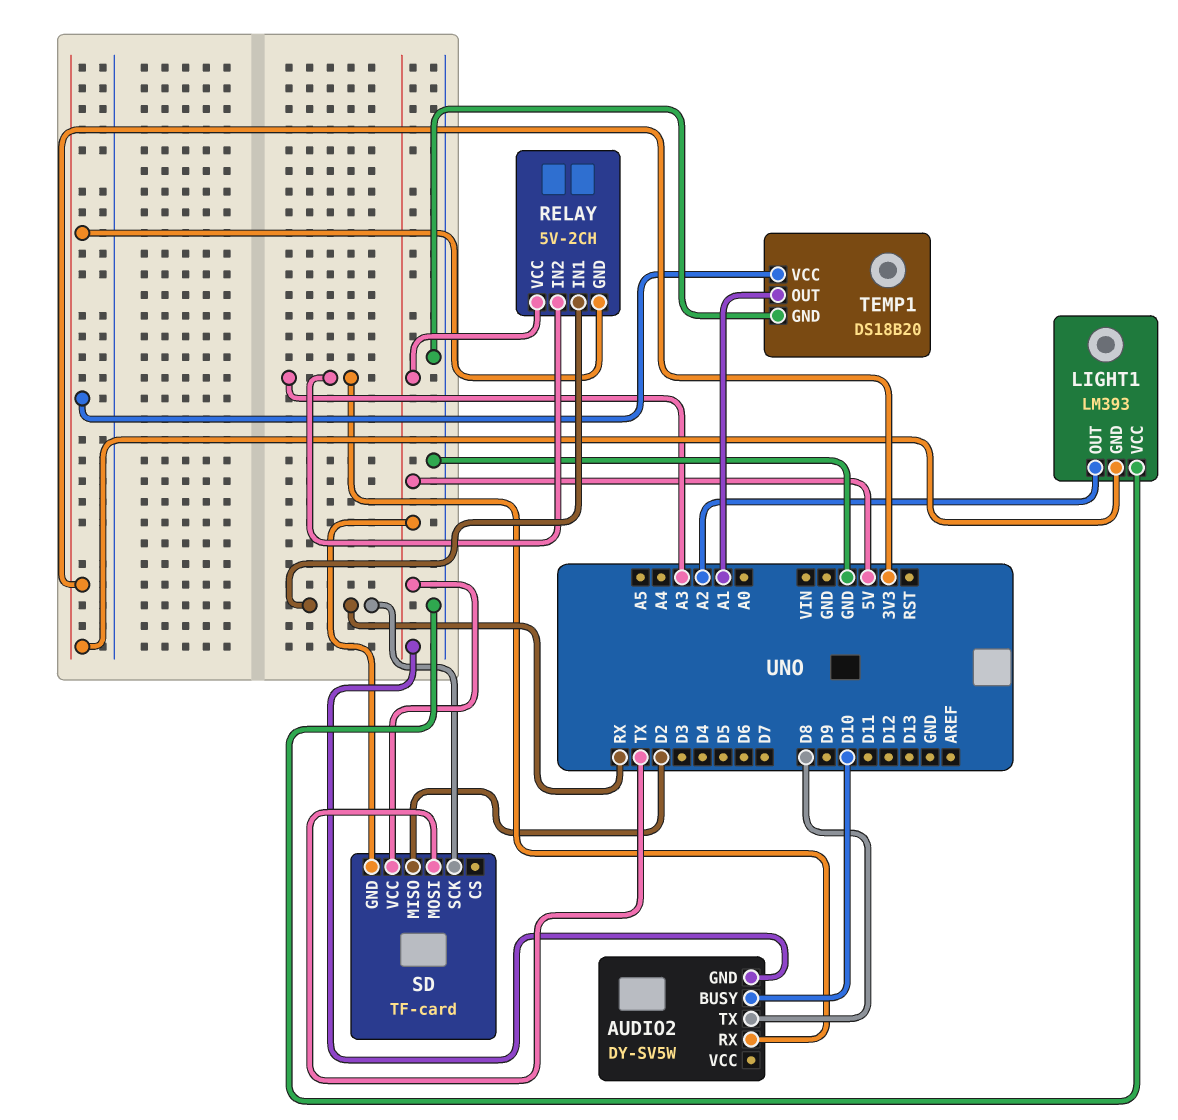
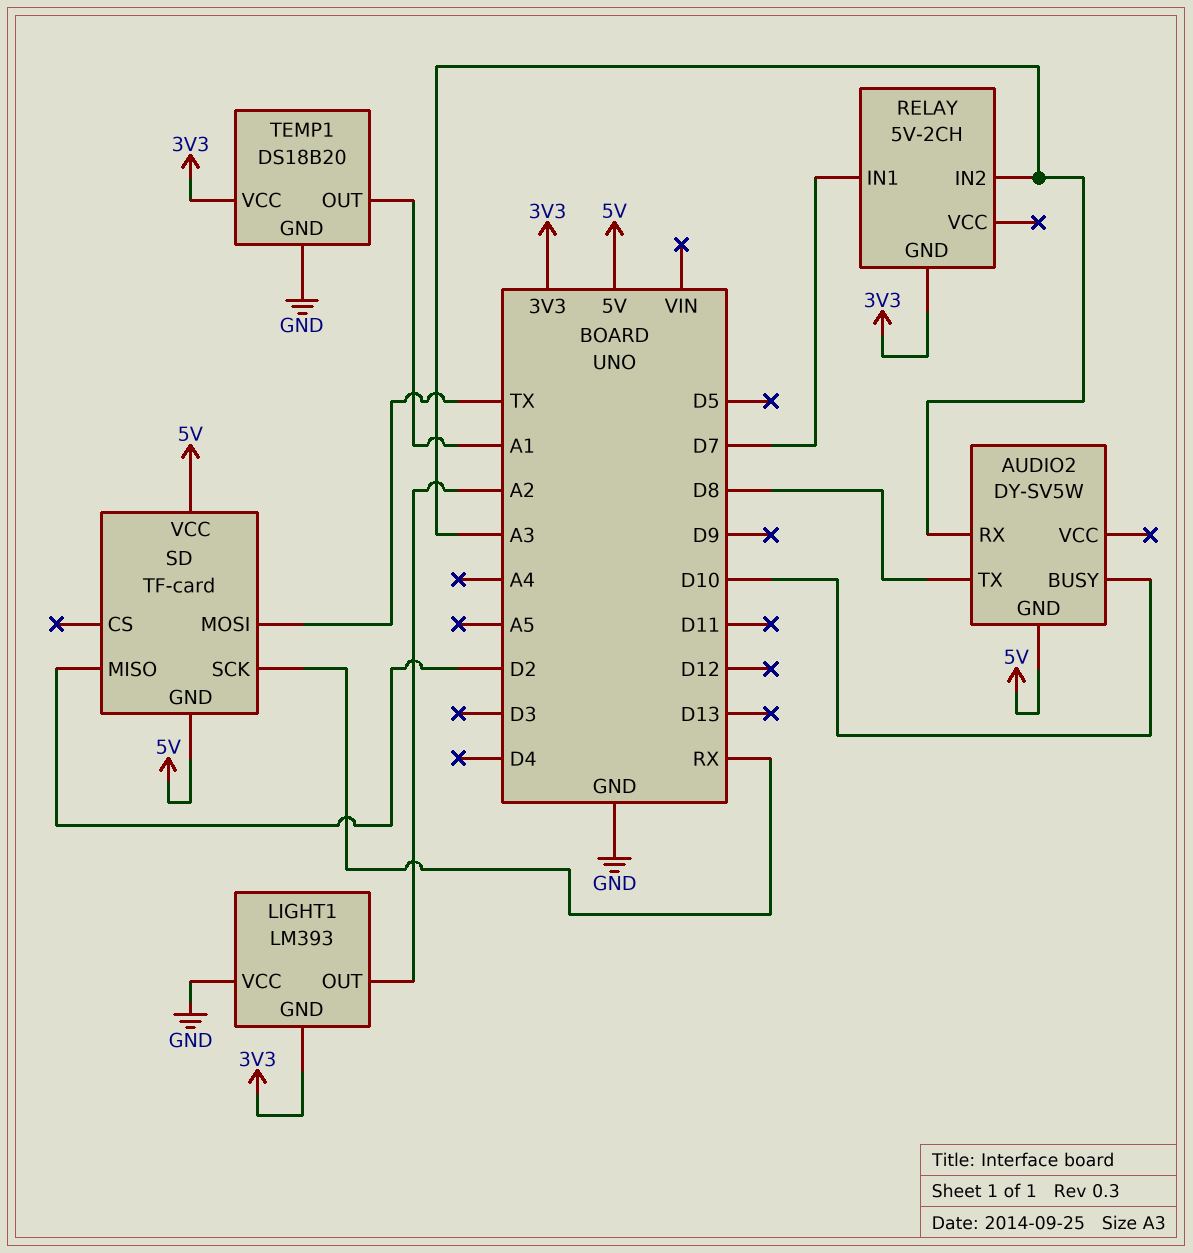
RELAY pin IN1: RX -> D7
RELAY pin VCC: 5V -> none

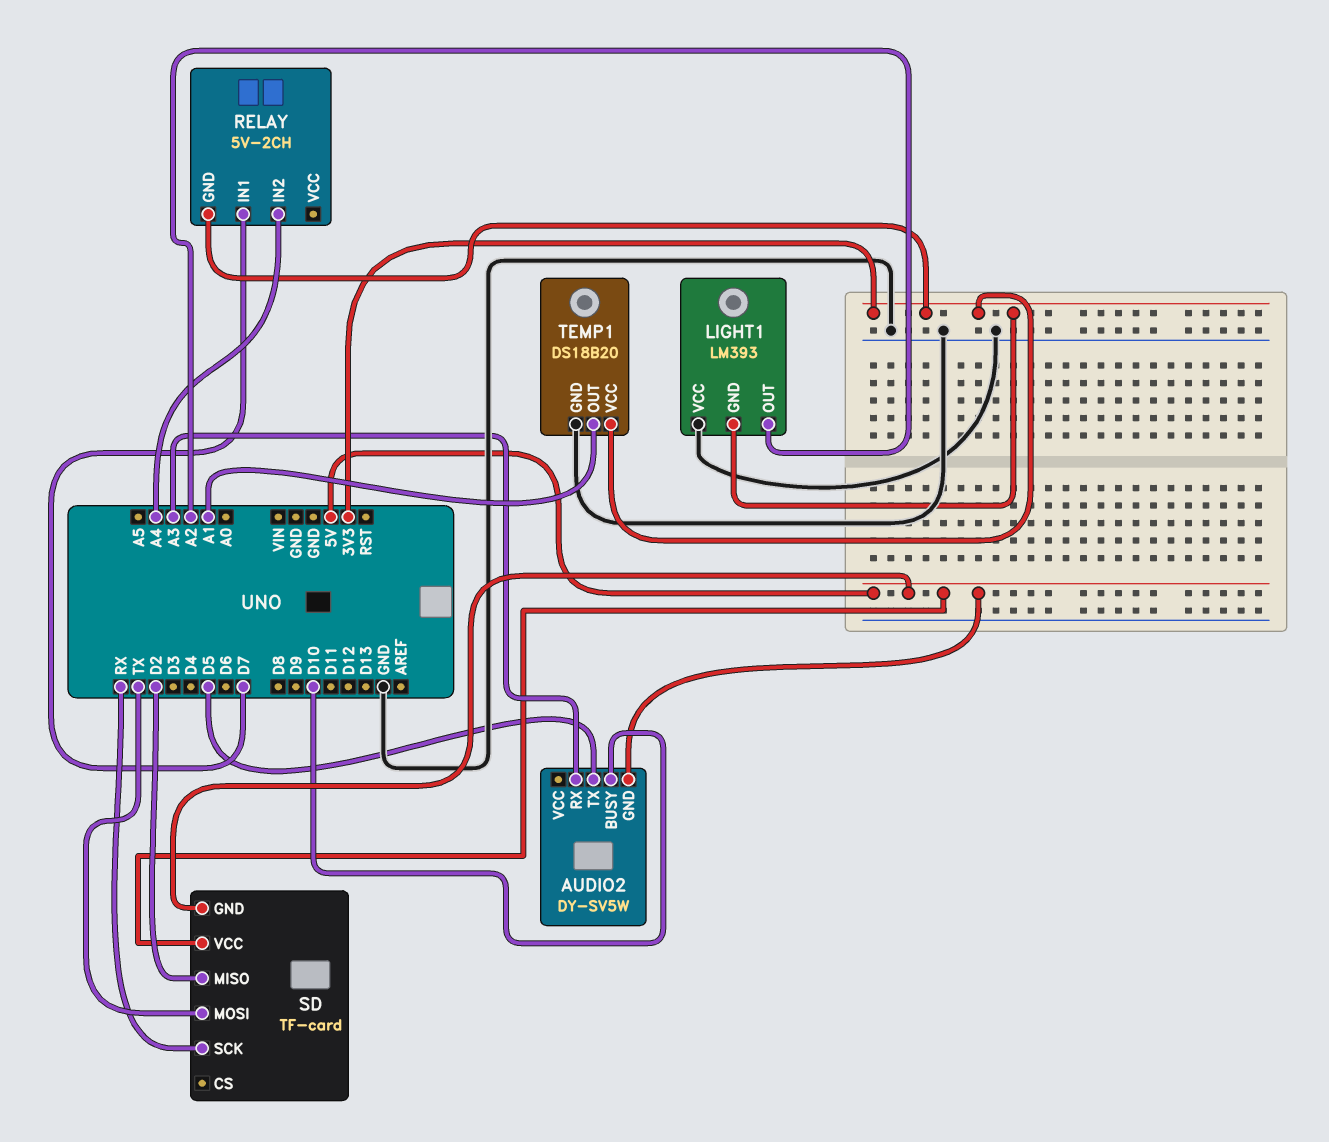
AUDIO2 pin TX: D8 -> D5
RELAY pin IN2: A3 -> A4

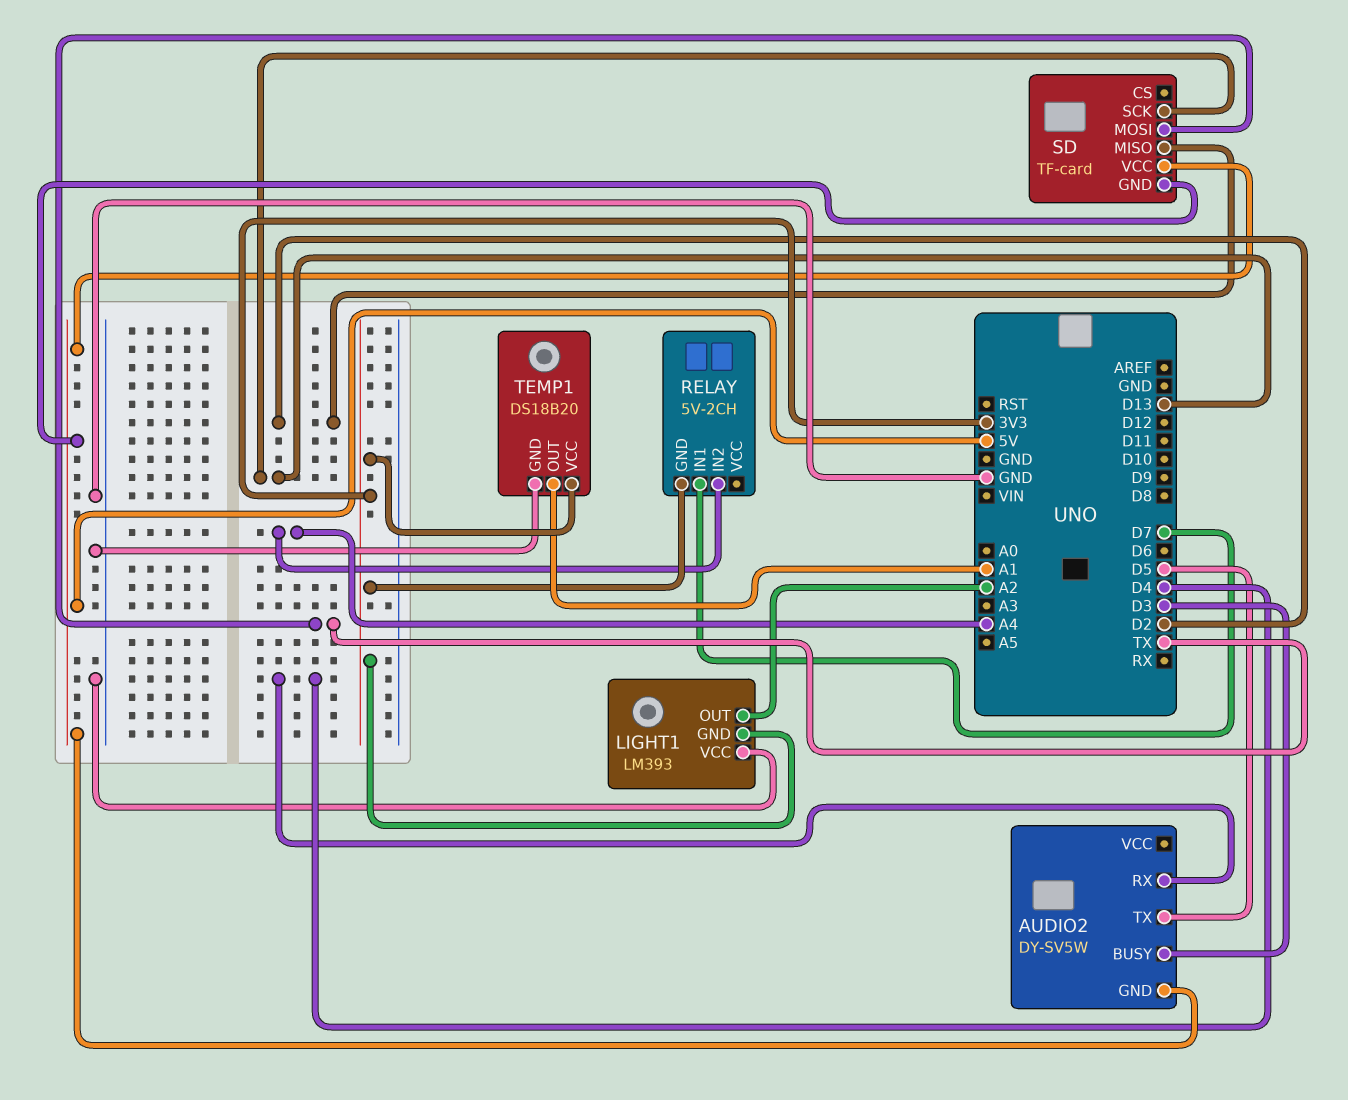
AUDIO2 pin BUSY: D10 -> D3
AUDIO2 pin RX: A3 -> D4
SD pin SCK: RX -> D13

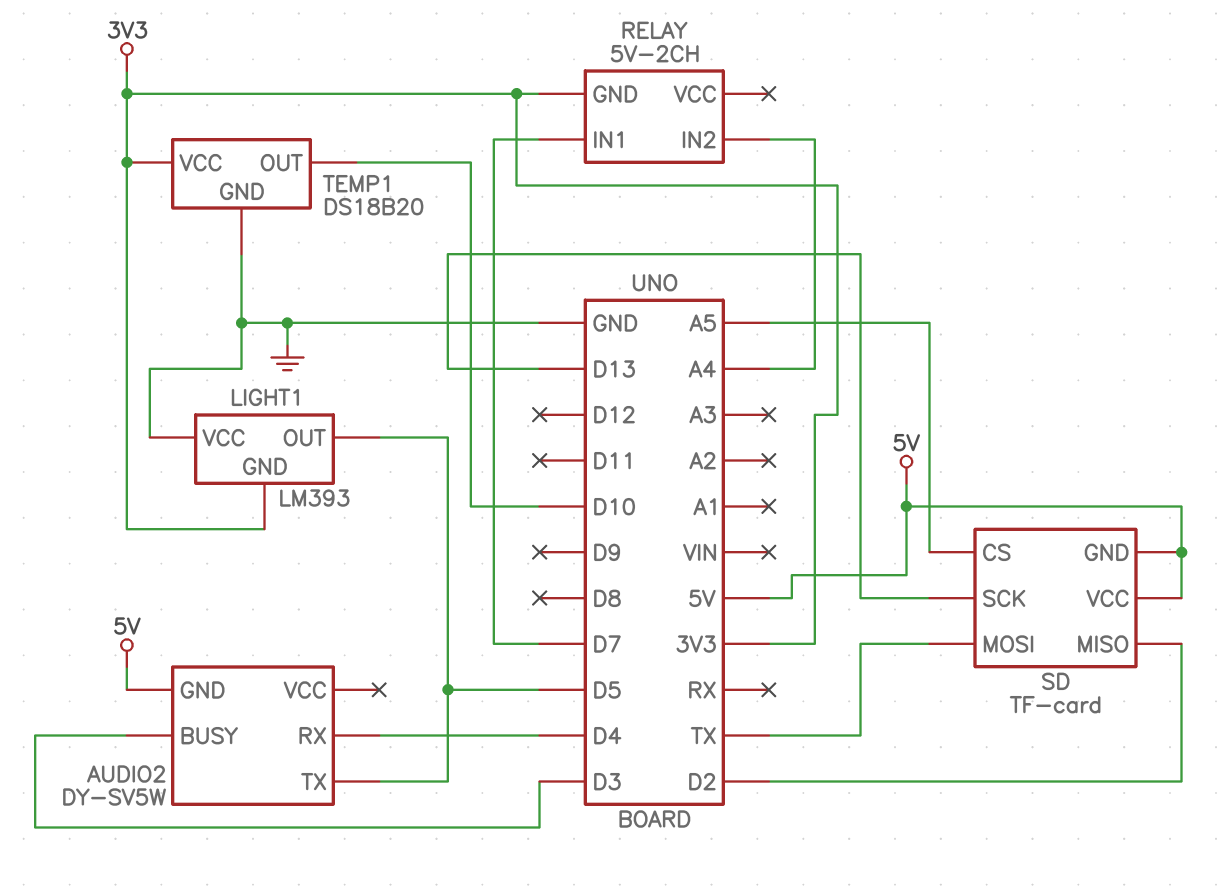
LIGHT1 pin OUT: A2 -> D5
SD pin CS: none -> A5
TEMP1 pin OUT: A1 -> D10

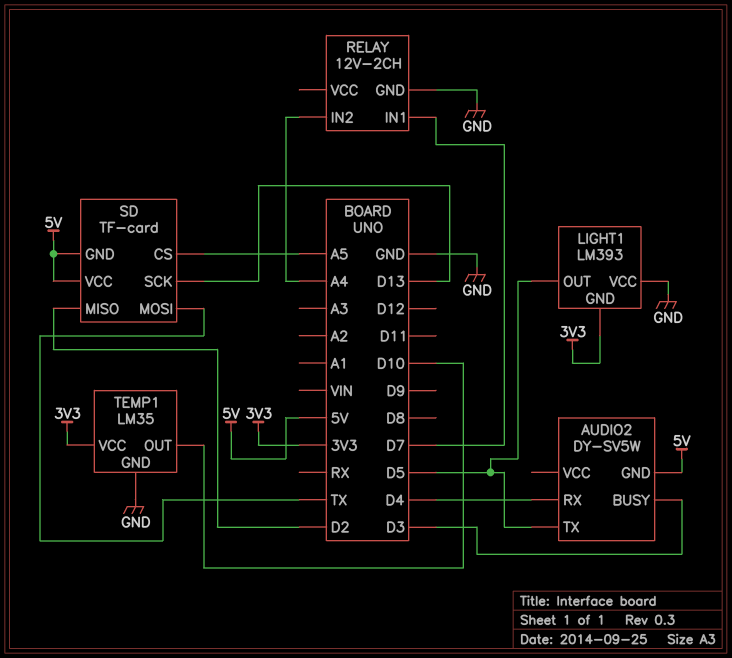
RELAY: 5V-2CH -> 12V-2CH
RELAY pin GND: 3V3 -> GND
TEMP1: DS18B20 -> LM35

